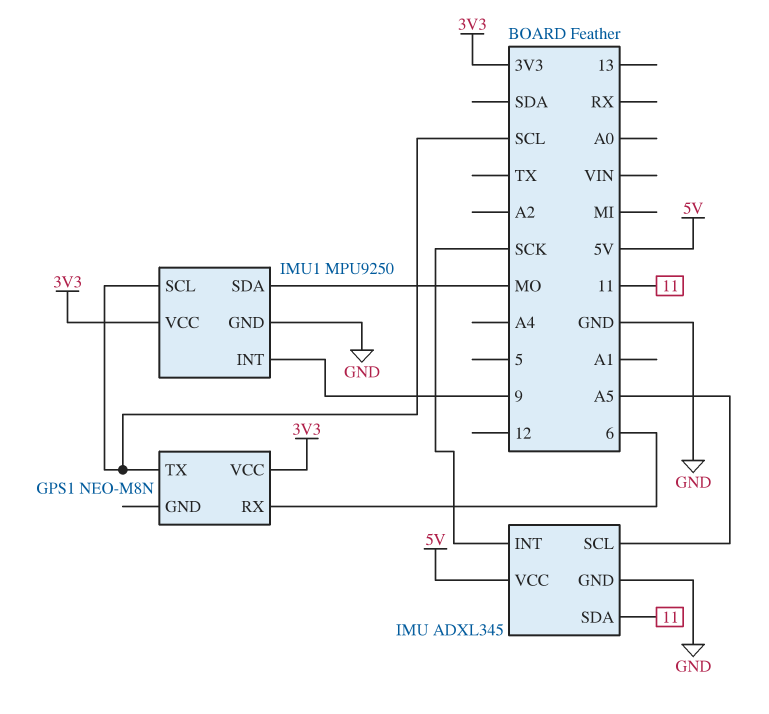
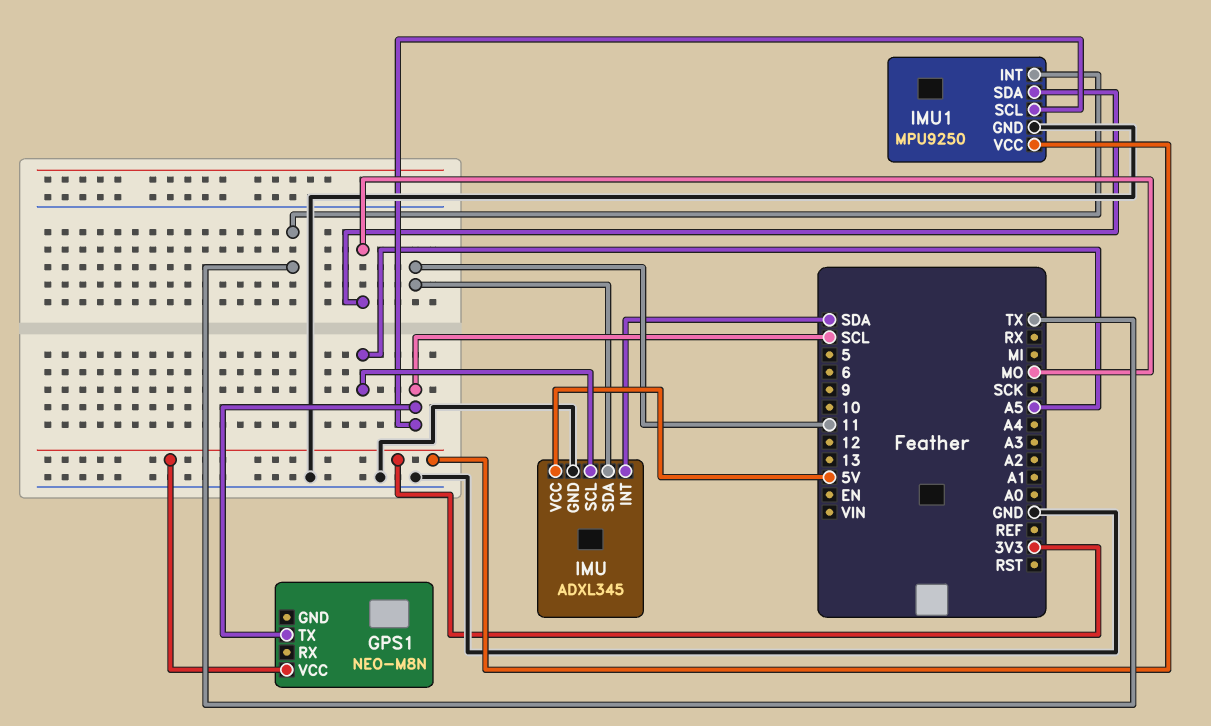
GPS1 pin RX: 6 -> none
IMU pin INT: SCK -> SDA
IMU1 pin INT: 9 -> TX

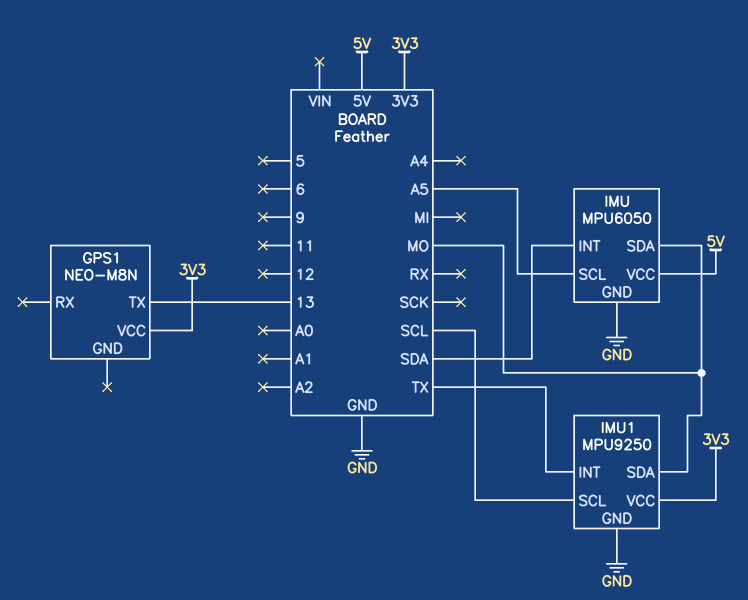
GPS1 pin TX: SCL -> 13
IMU: ADXL345 -> MPU6050
IMU pin SDA: 11 -> MO

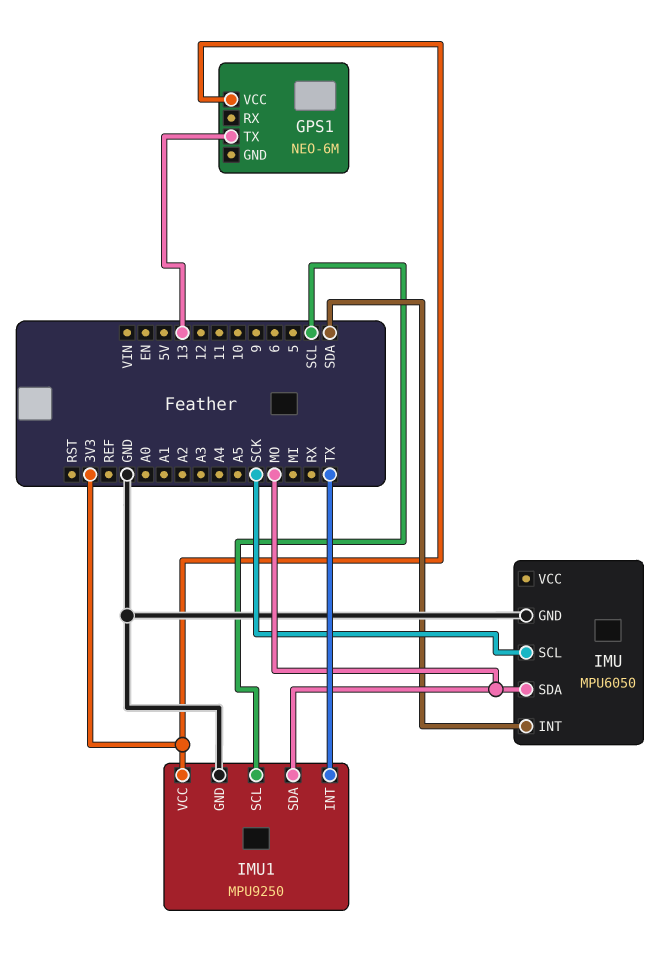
GPS1: NEO-M8N -> NEO-6M
IMU pin SCL: A5 -> SCK
IMU pin VCC: 5V -> none

